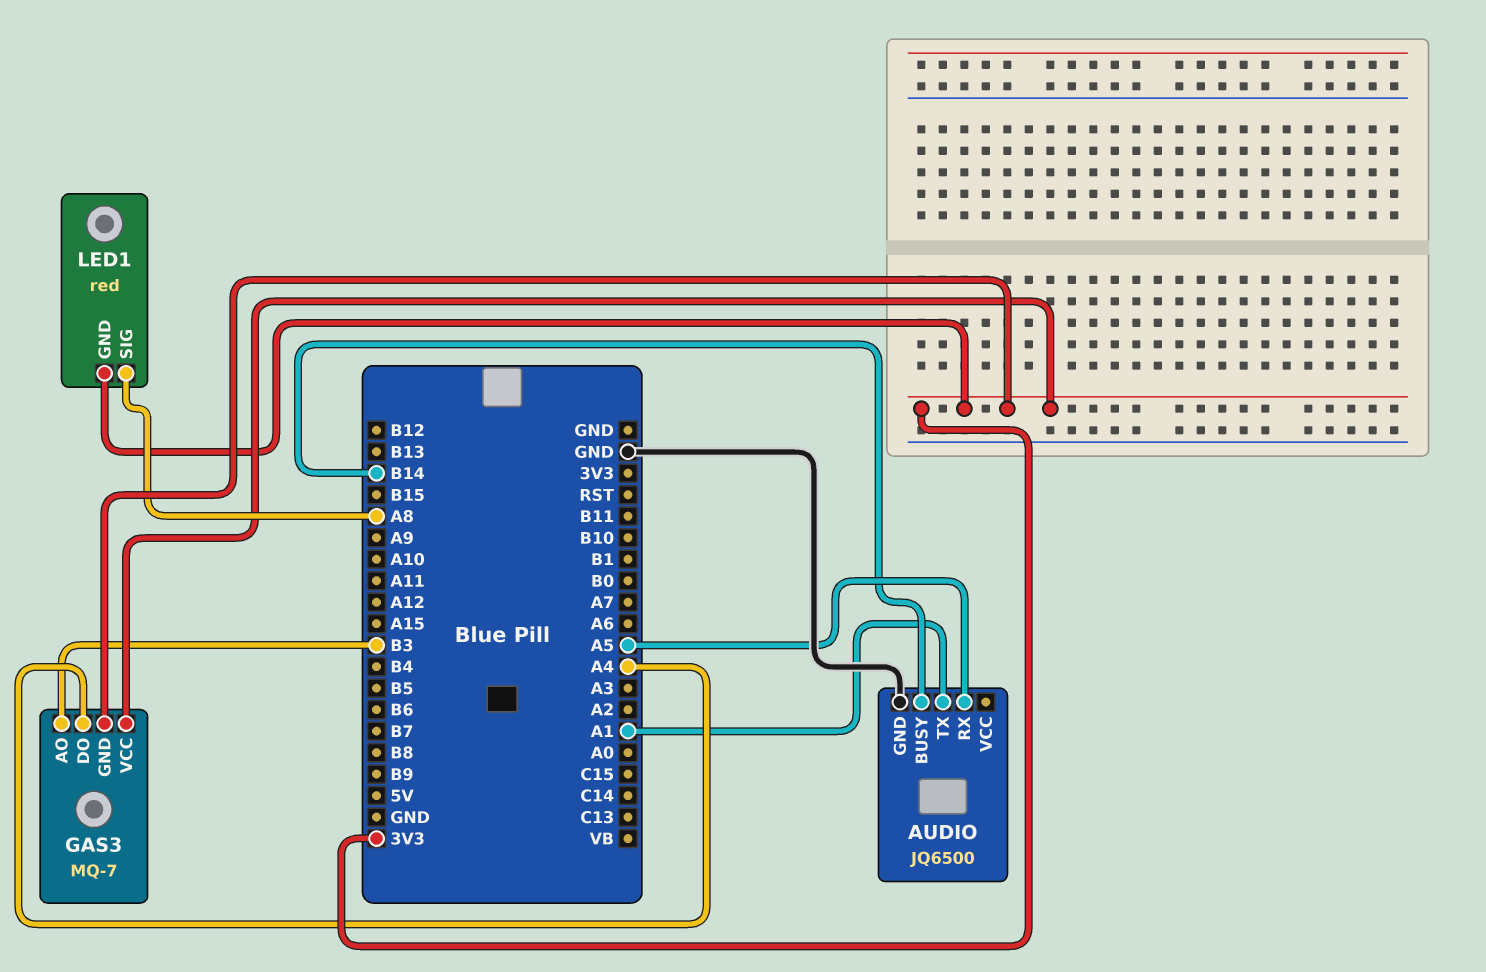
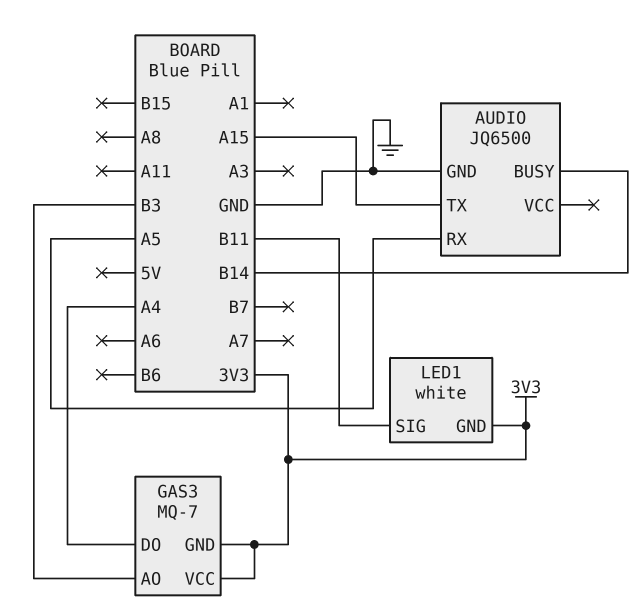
AUDIO pin TX: A1 -> A15
LED1: red -> white
LED1 pin SIG: A8 -> B11

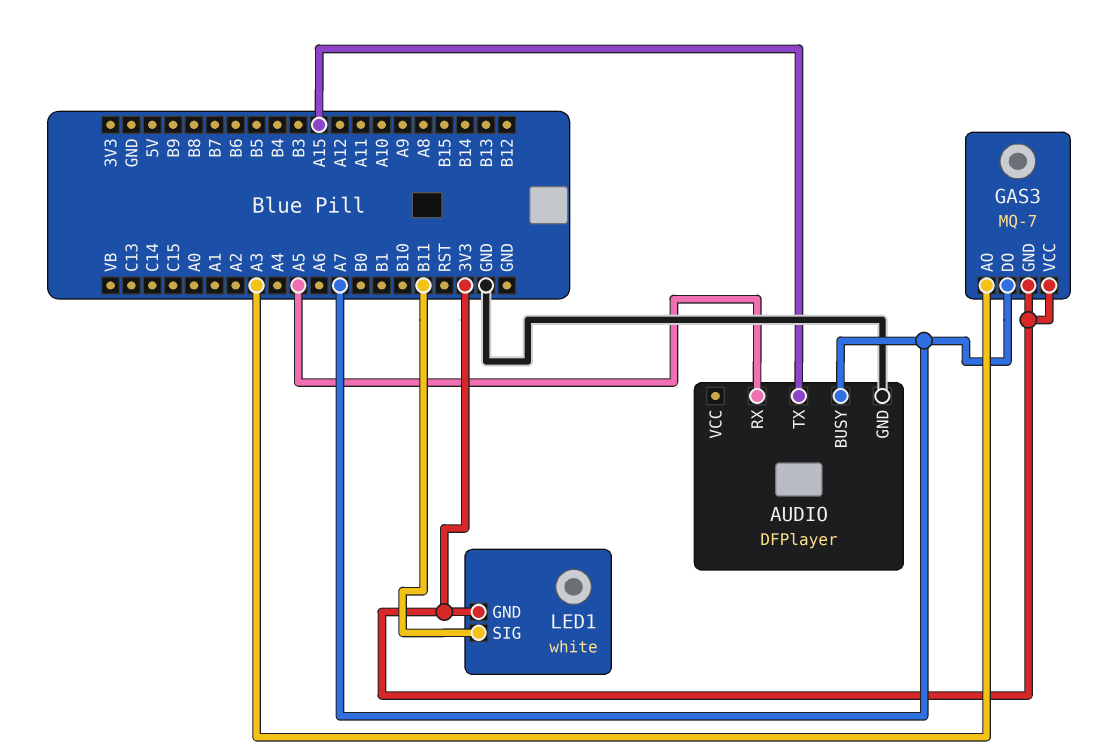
AUDIO: JQ6500 -> DFPlayer
AUDIO pin BUSY: B14 -> A7
GAS3 pin AO: B3 -> A3
GAS3 pin DO: A4 -> A7

